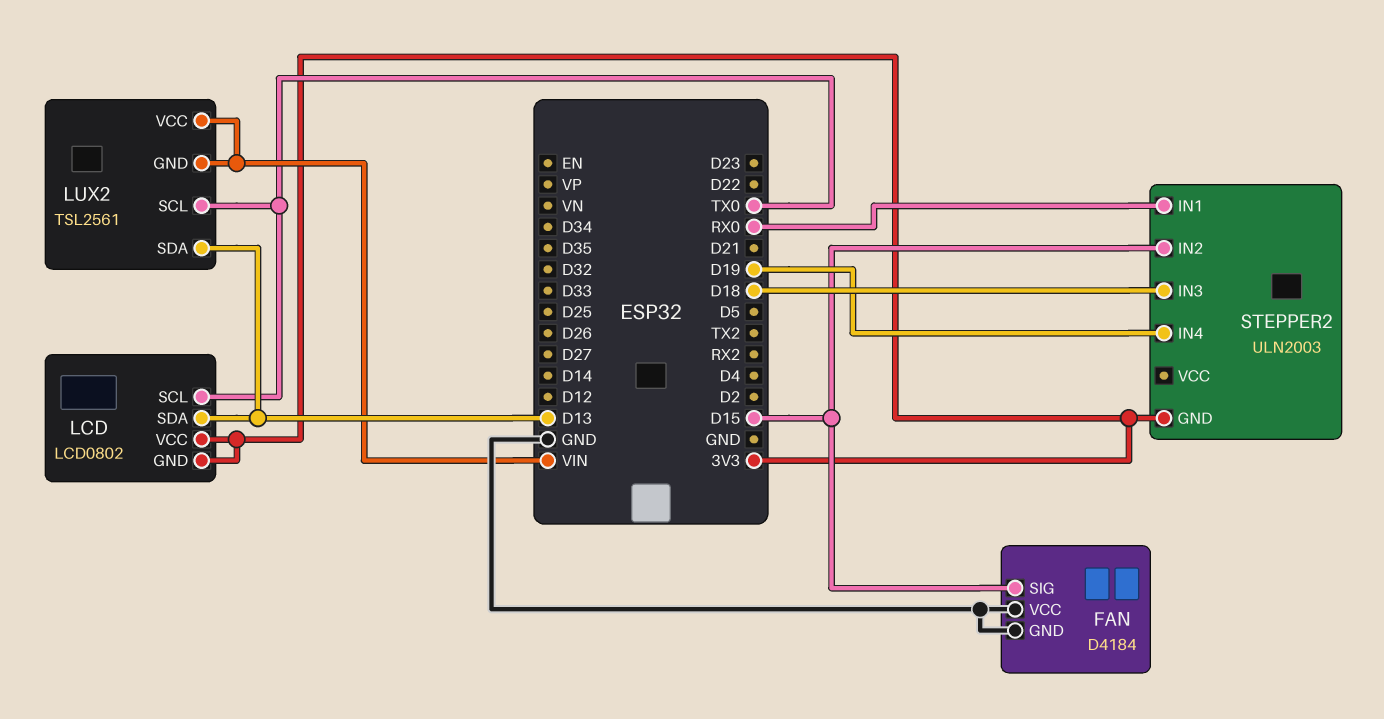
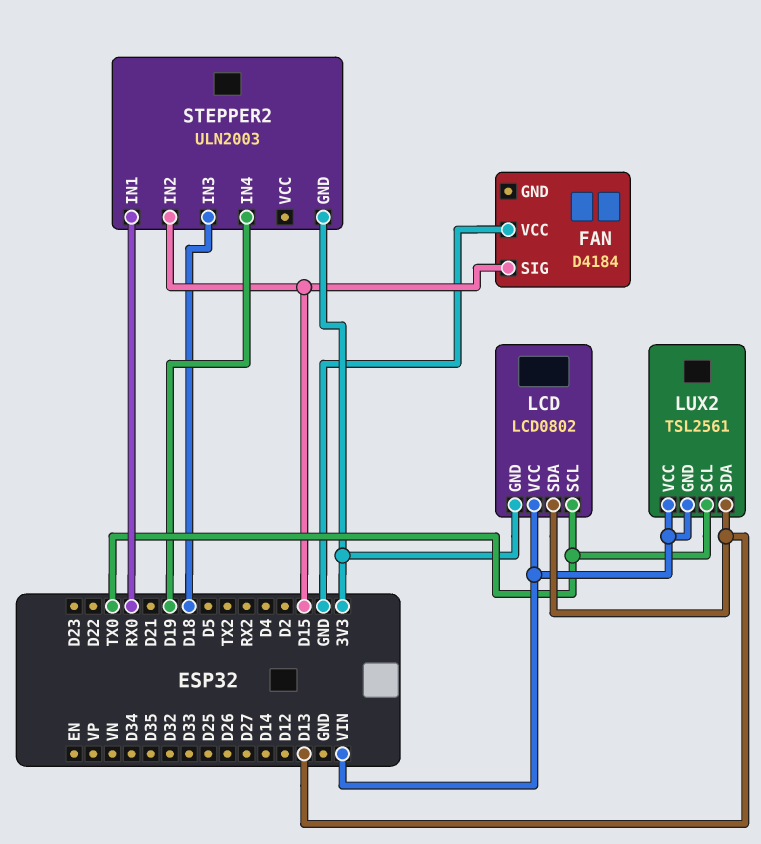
FAN pin GND: GND -> none
LCD pin VCC: 3V3 -> VIN

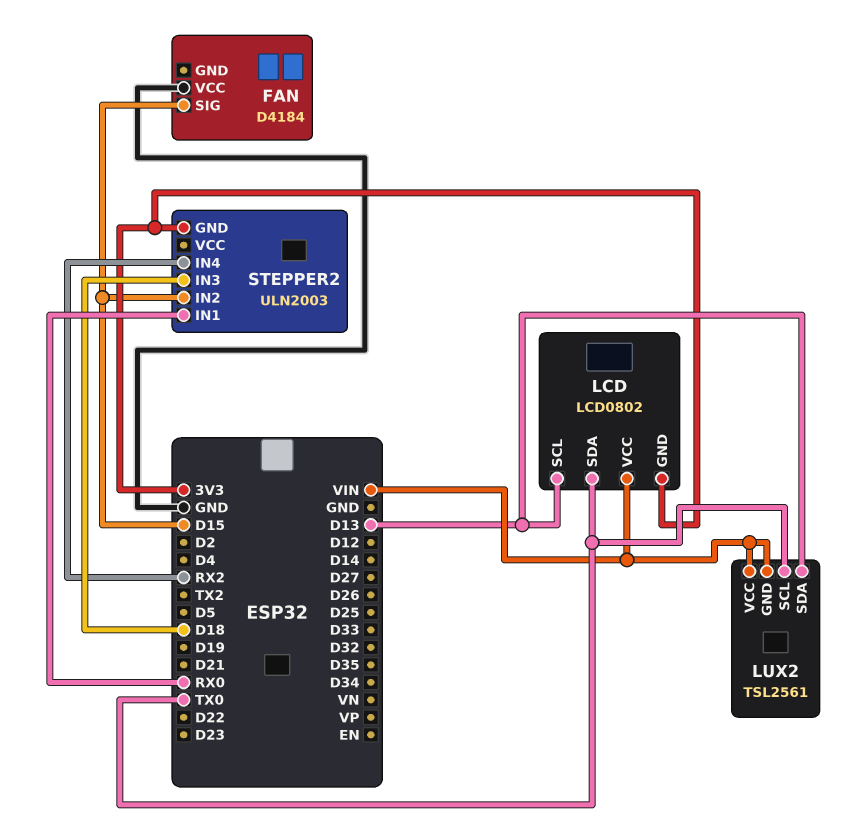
LCD pin SCL: TX0 -> D13
LCD pin SDA: D13 -> TX0
STEPPER2 pin IN4: D19 -> RX2

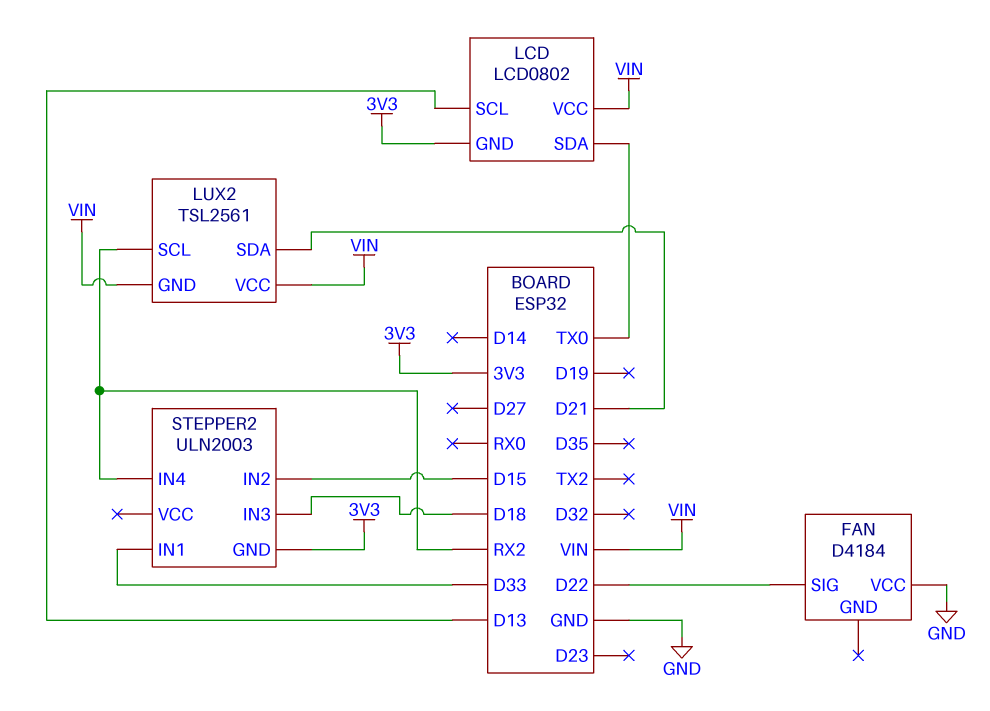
FAN pin SIG: D15 -> D22
LUX2 pin SCL: TX0 -> RX2
LUX2 pin SDA: D13 -> D21
STEPPER2 pin IN1: RX0 -> D33

